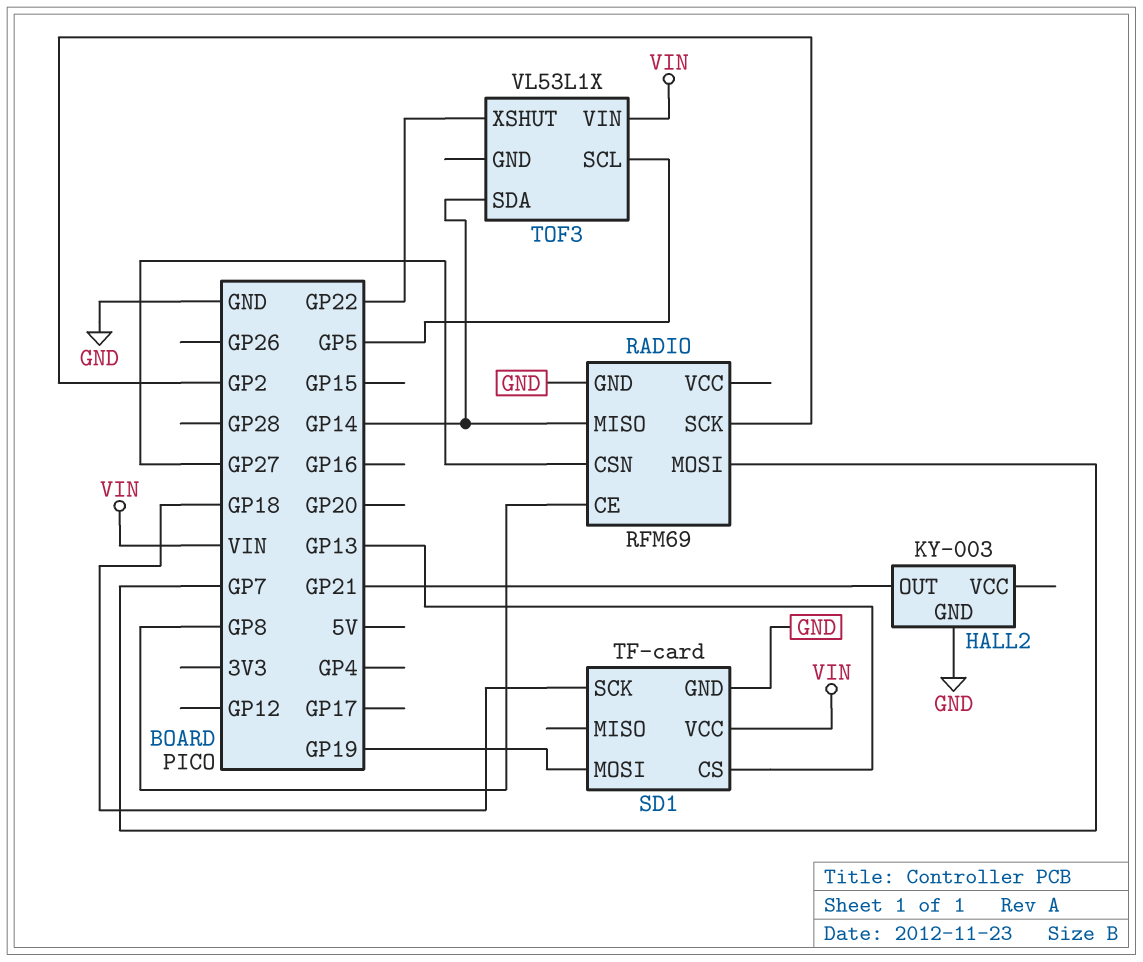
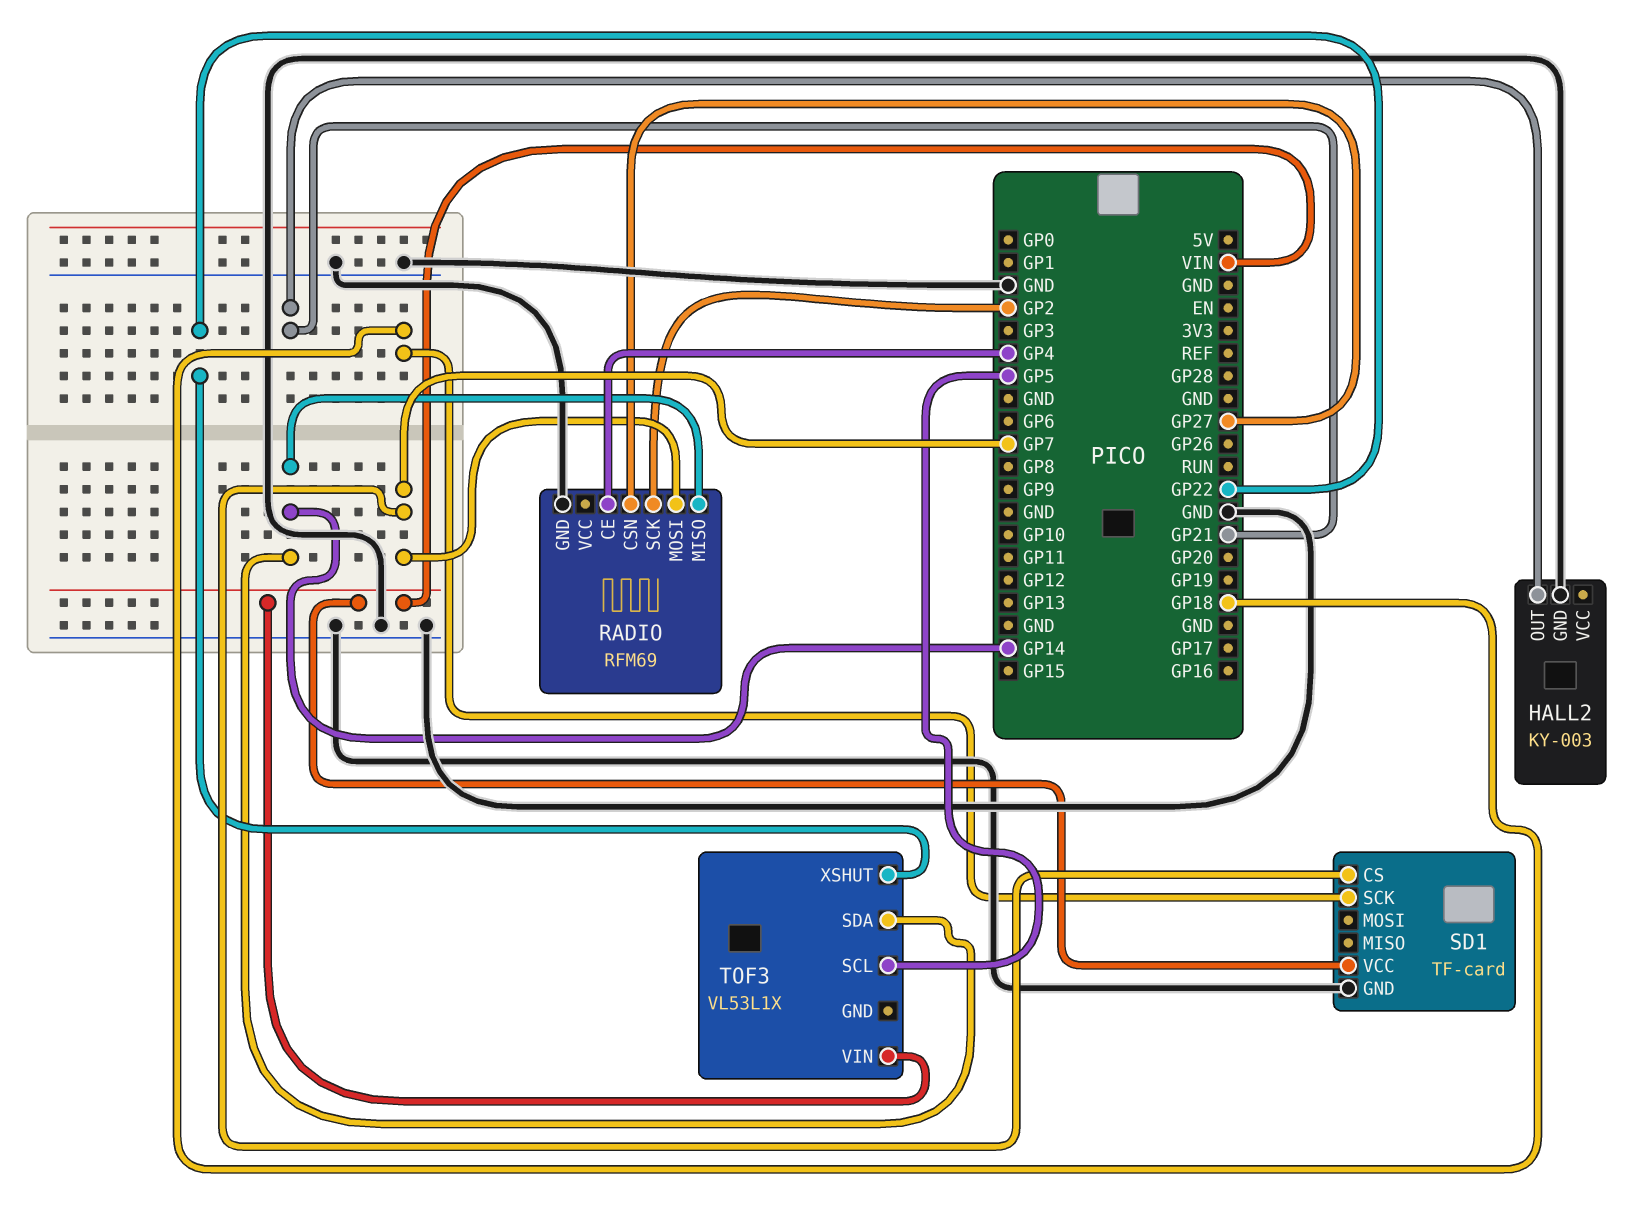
RADIO pin CE: GP8 -> GP4
SD1 pin CS: GP13 -> GP7
SD1 pin MOSI: GP19 -> none

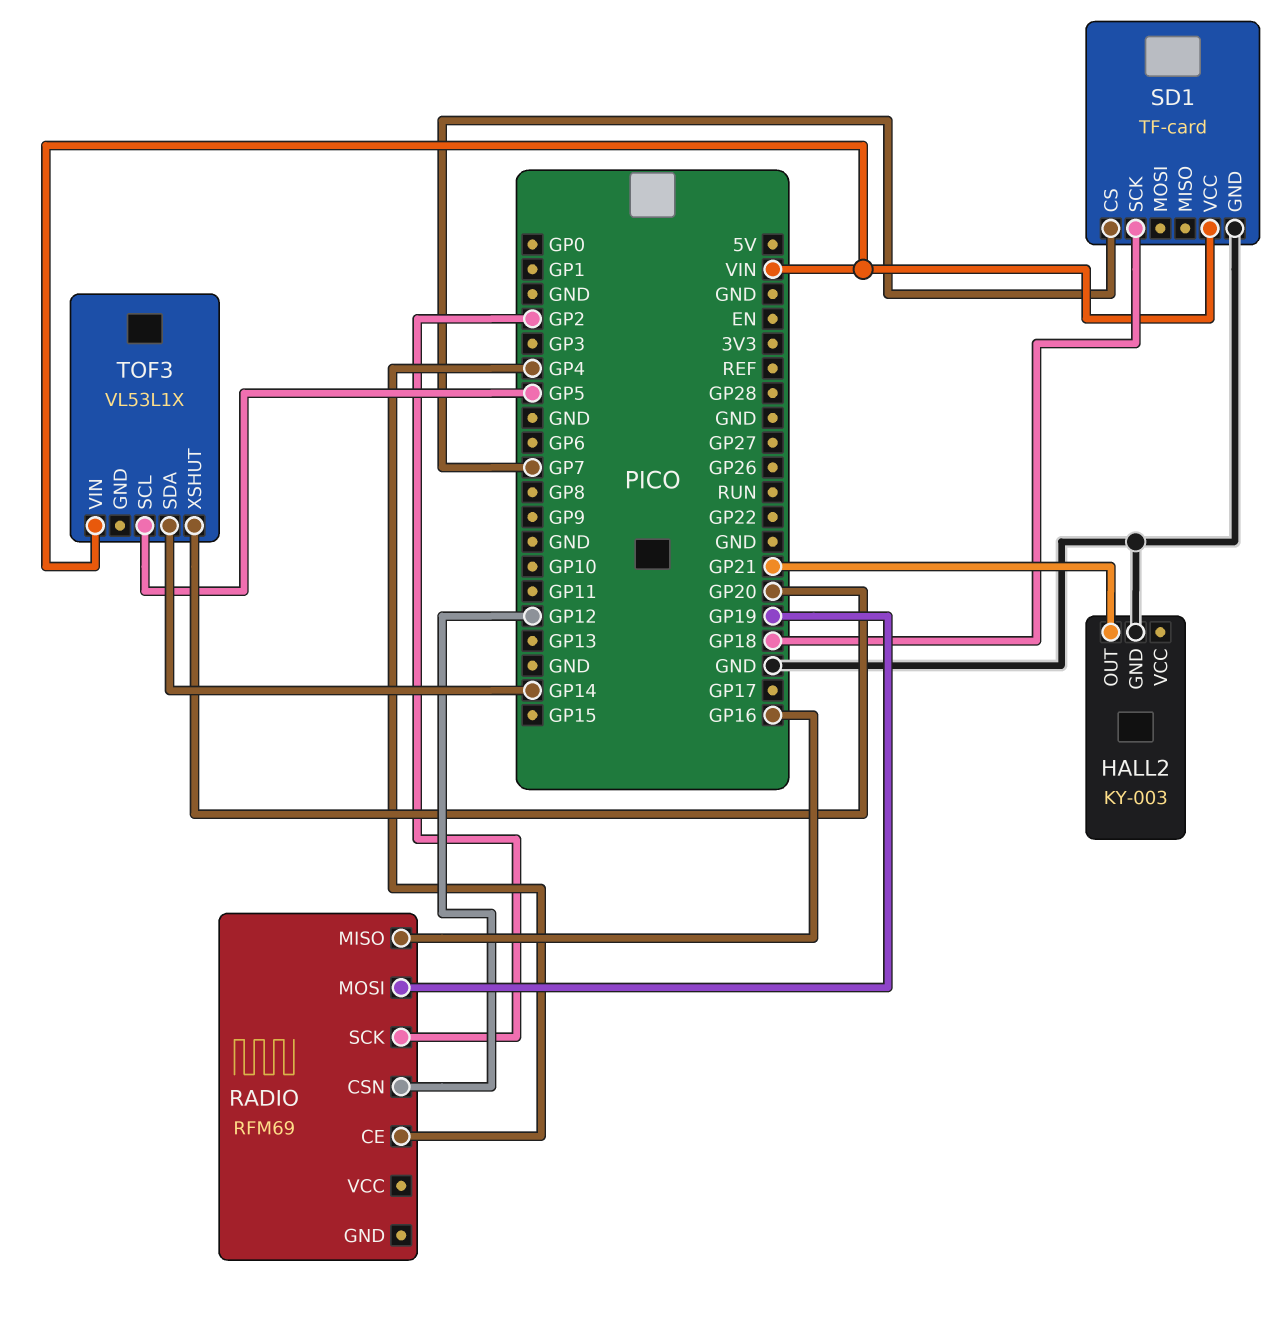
RADIO pin CSN: GP27 -> GP12
RADIO pin GND: GND -> none
RADIO pin MISO: GP14 -> GP16
RADIO pin MOSI: GP7 -> GP19
TOF3 pin XSHUT: GP22 -> GP20

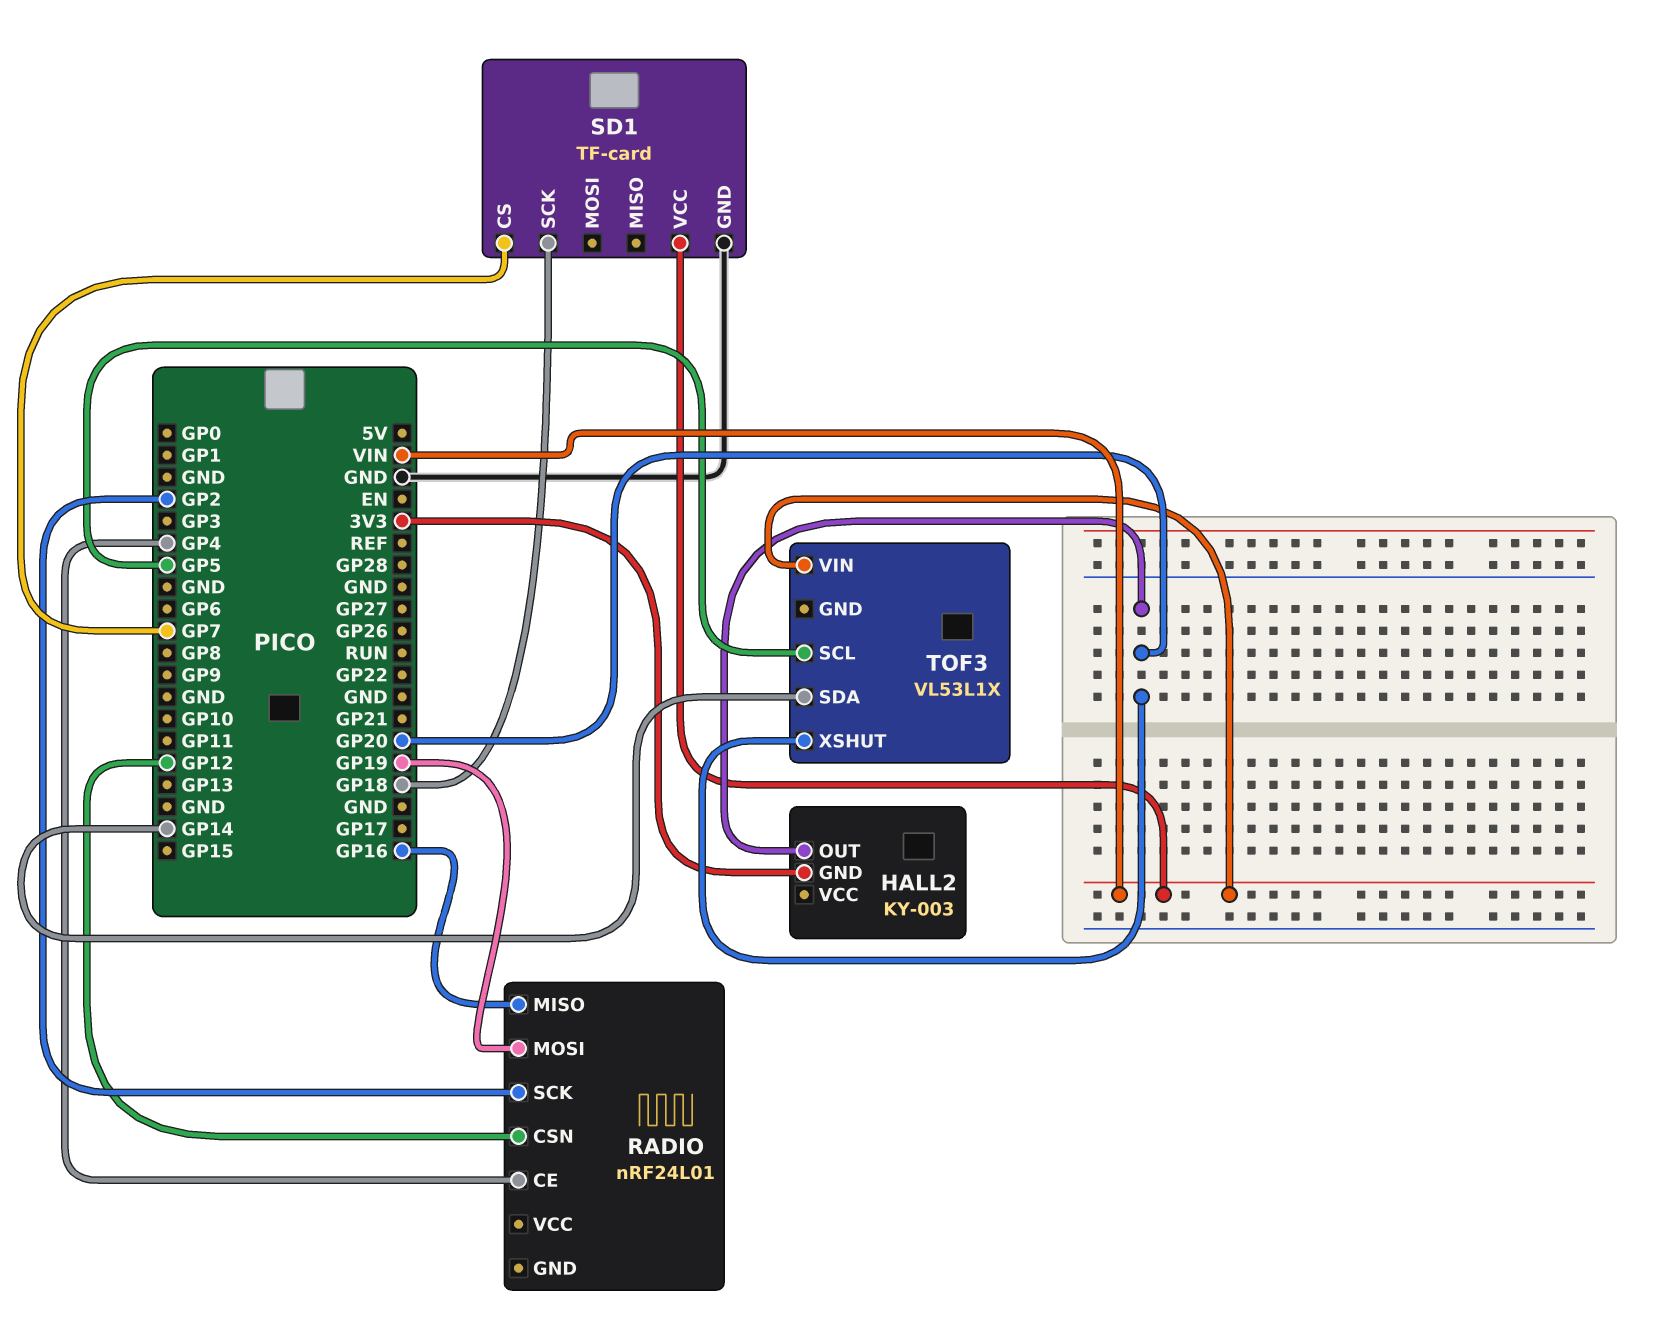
HALL2 pin GND: GND -> 3V3
HALL2 pin OUT: GP21 -> GP20
RADIO: RFM69 -> nRF24L01

